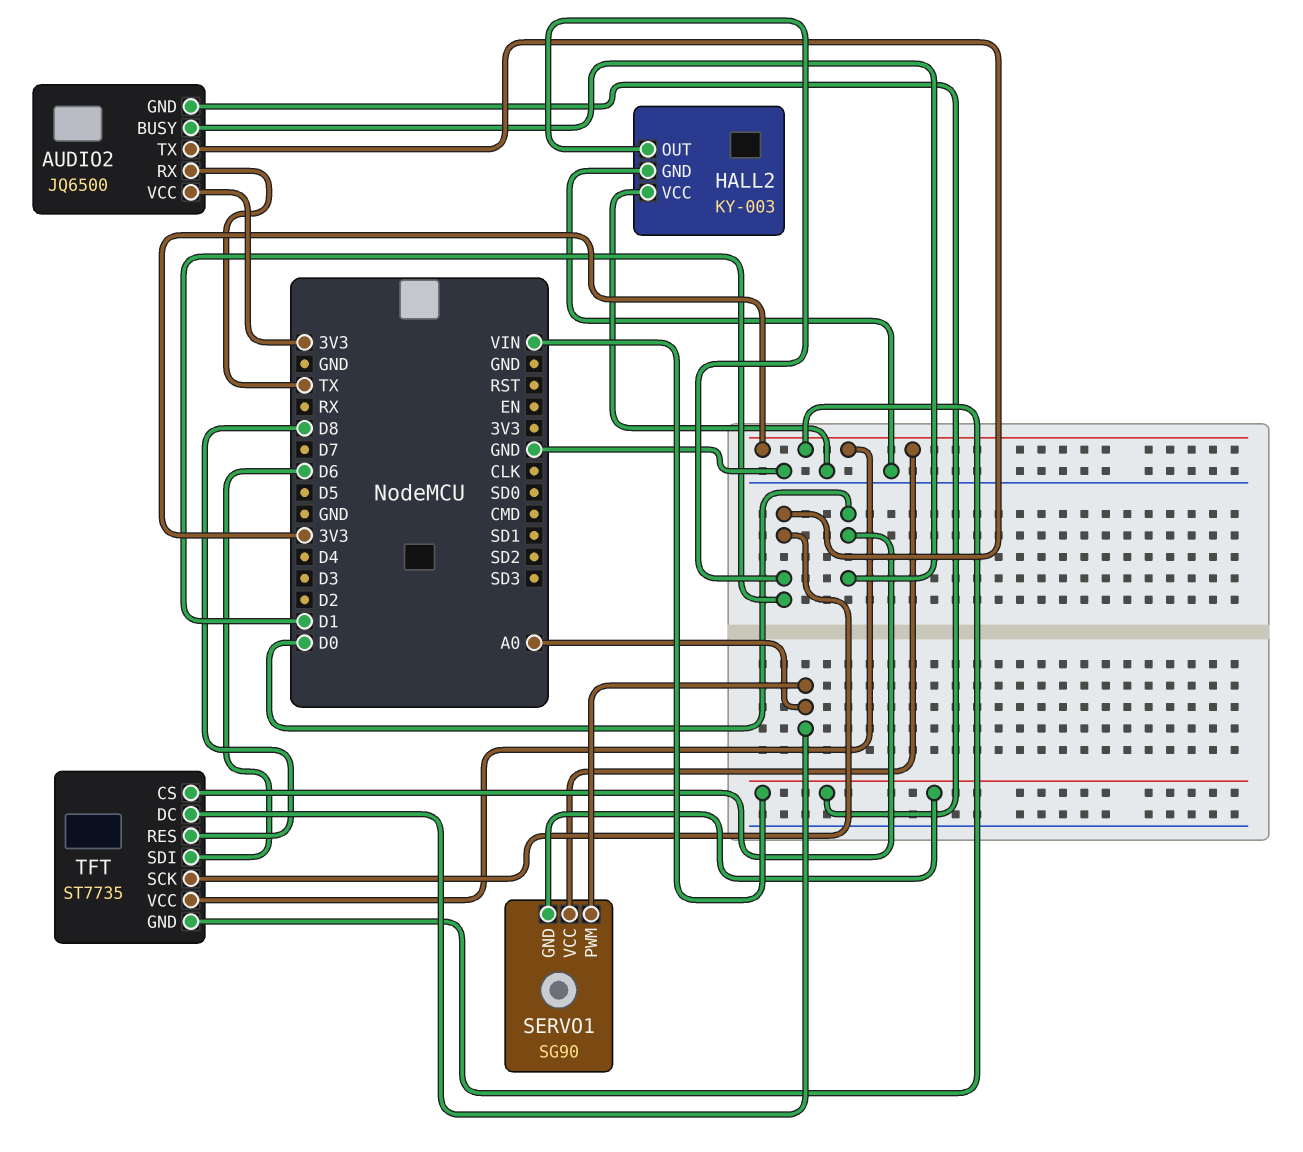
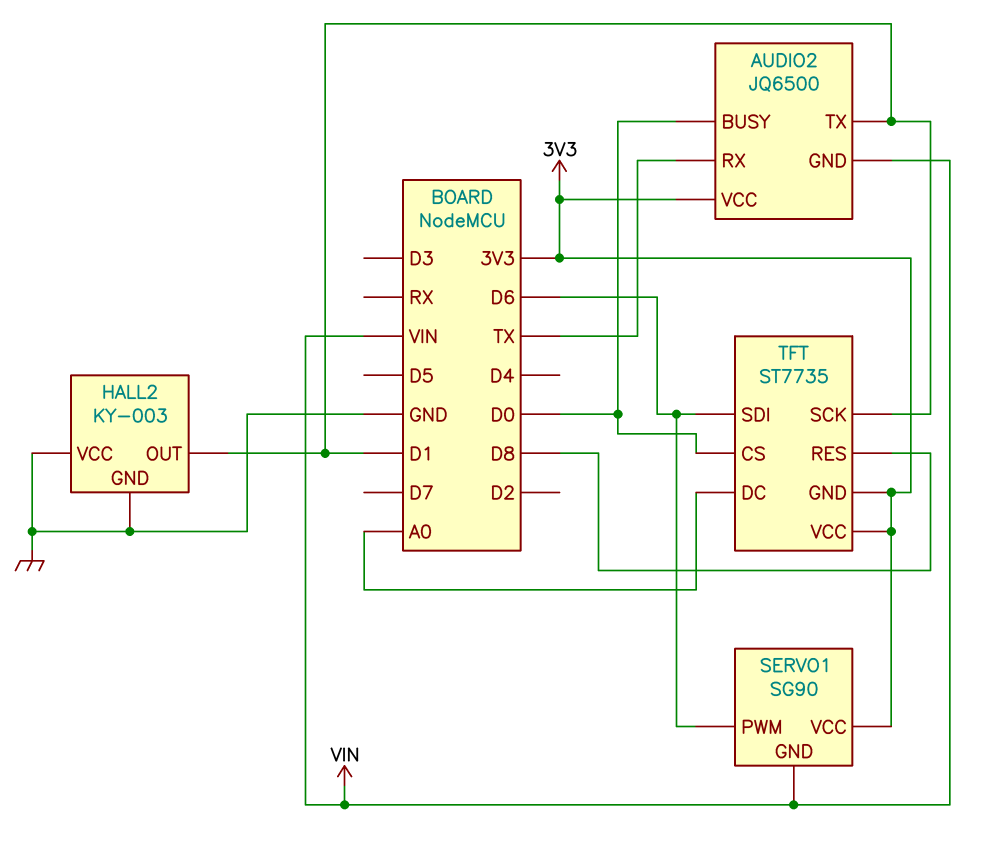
SERVO1 pin PWM: A0 -> D6

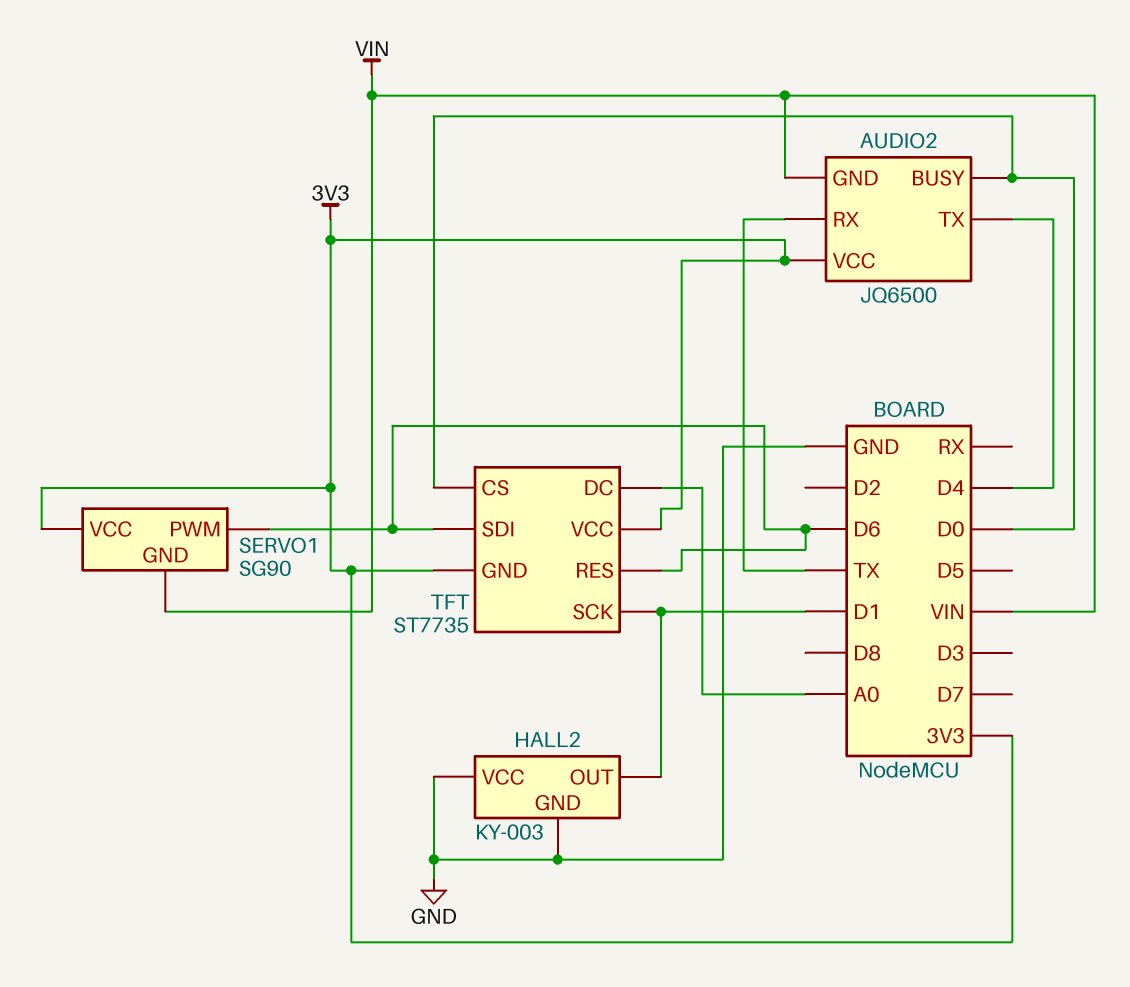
AUDIO2 pin TX: D1 -> D4
TFT pin RES: D8 -> D6

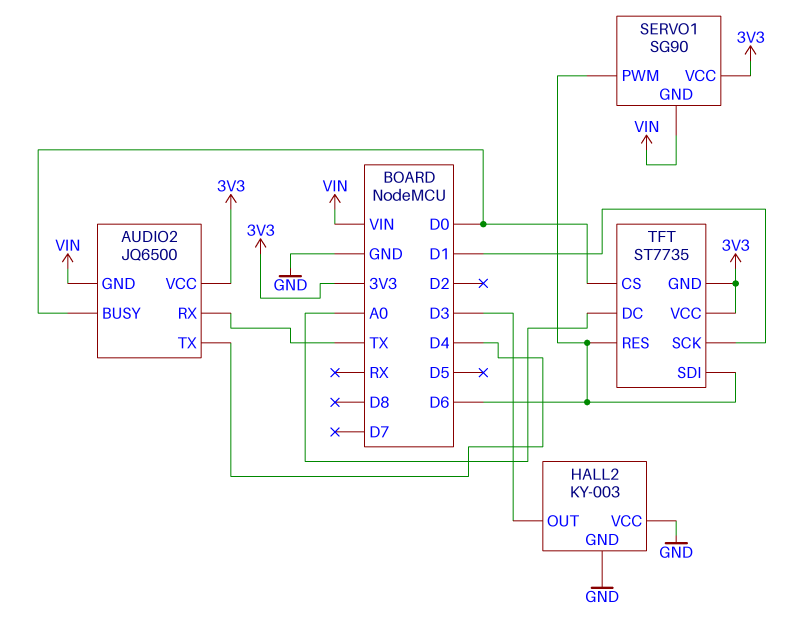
HALL2 pin OUT: D1 -> D3

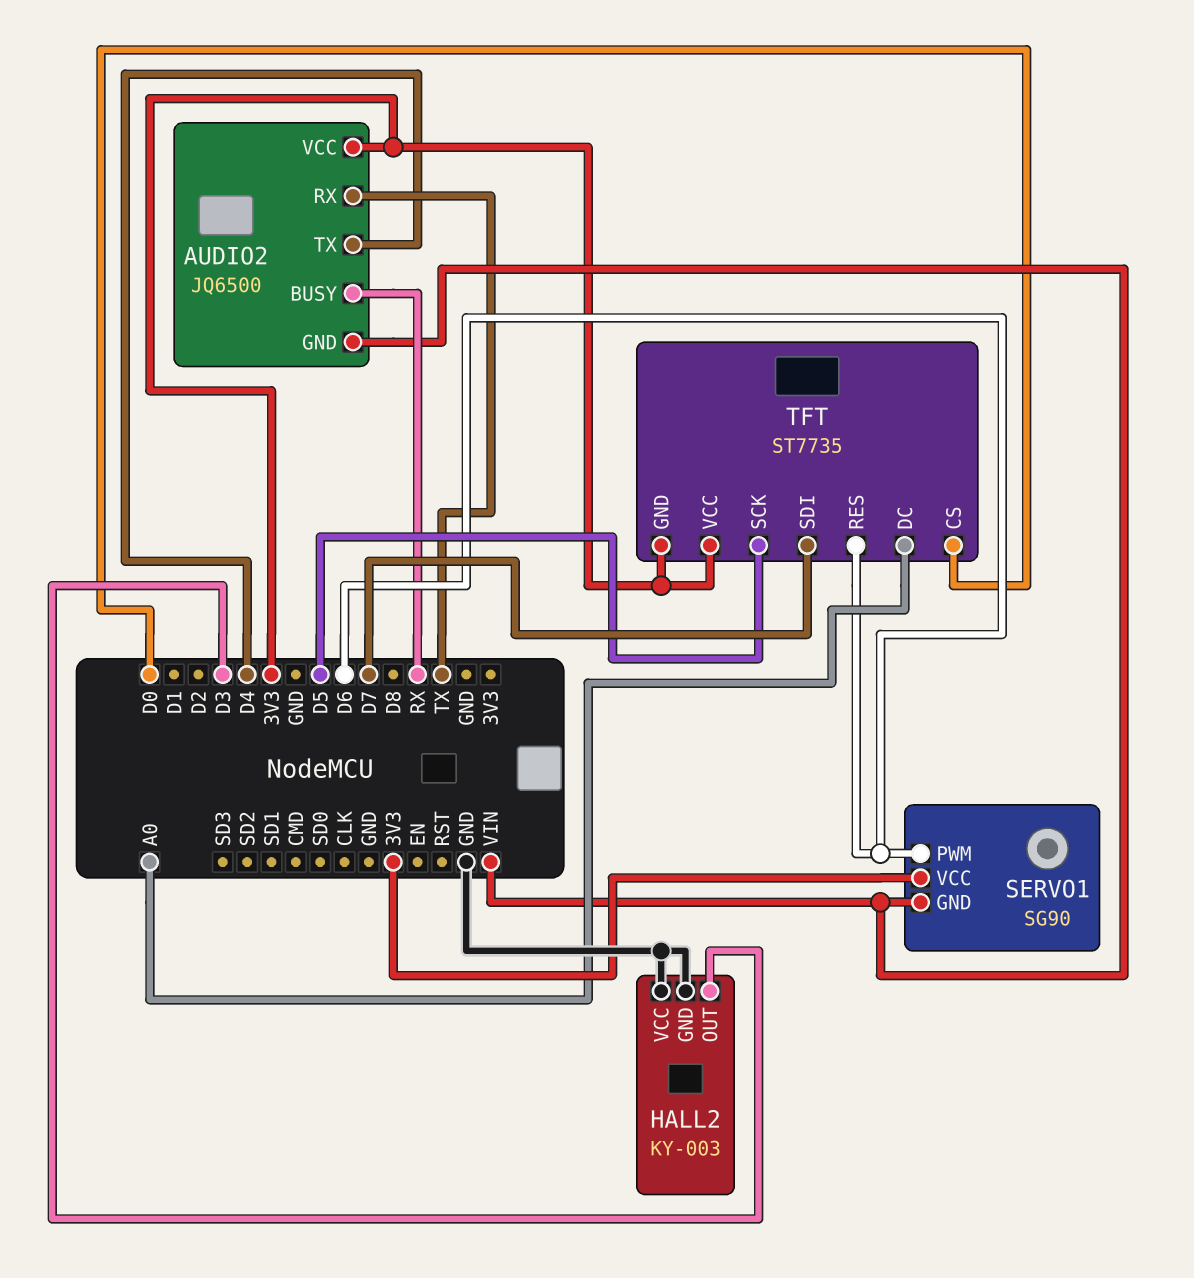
AUDIO2 pin BUSY: D0 -> RX
TFT pin SCK: D1 -> D5
TFT pin SDI: D6 -> D7

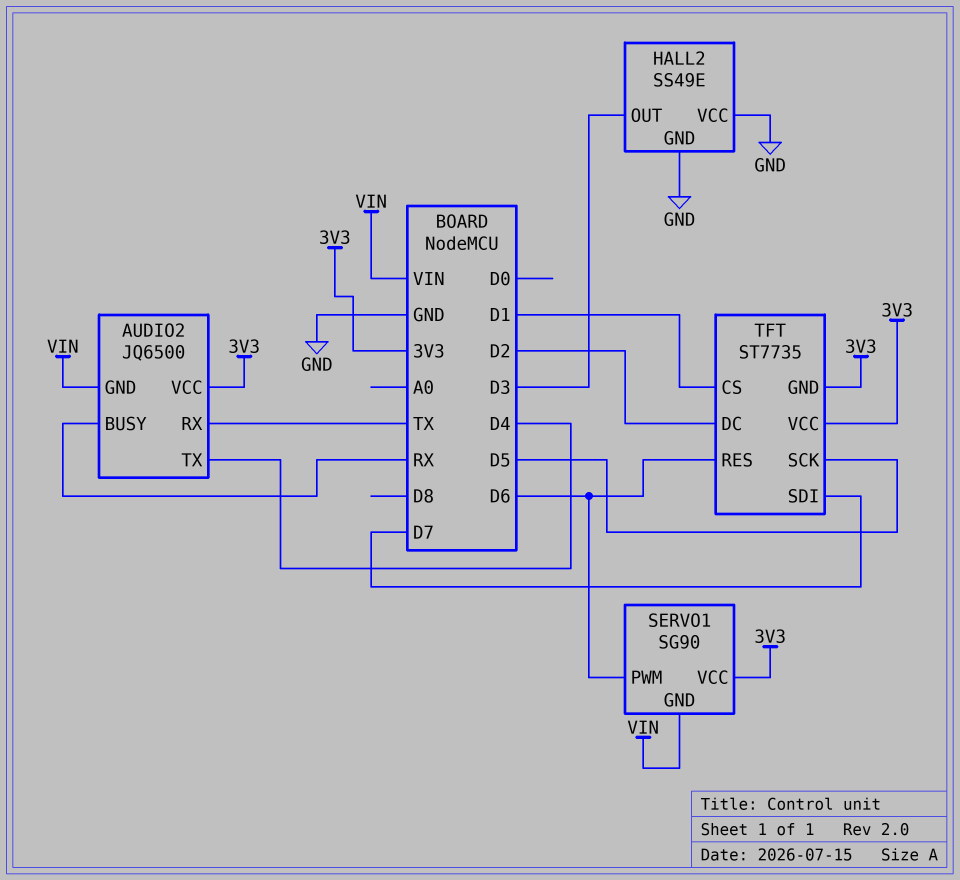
HALL2: KY-003 -> SS49E
TFT pin CS: D0 -> D1
TFT pin DC: A0 -> D2

